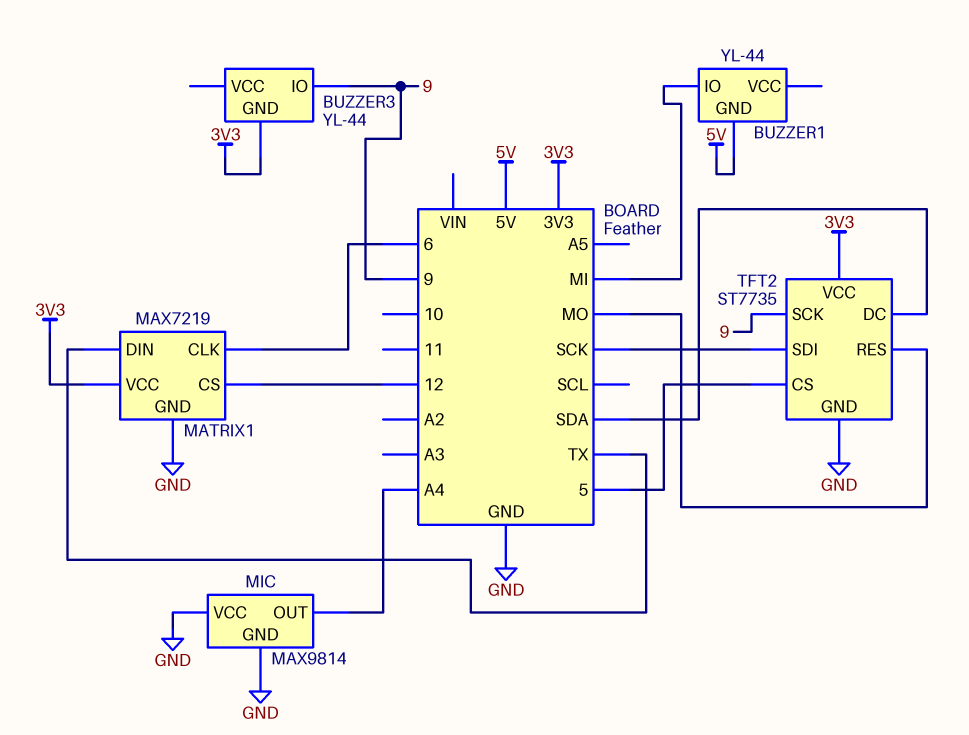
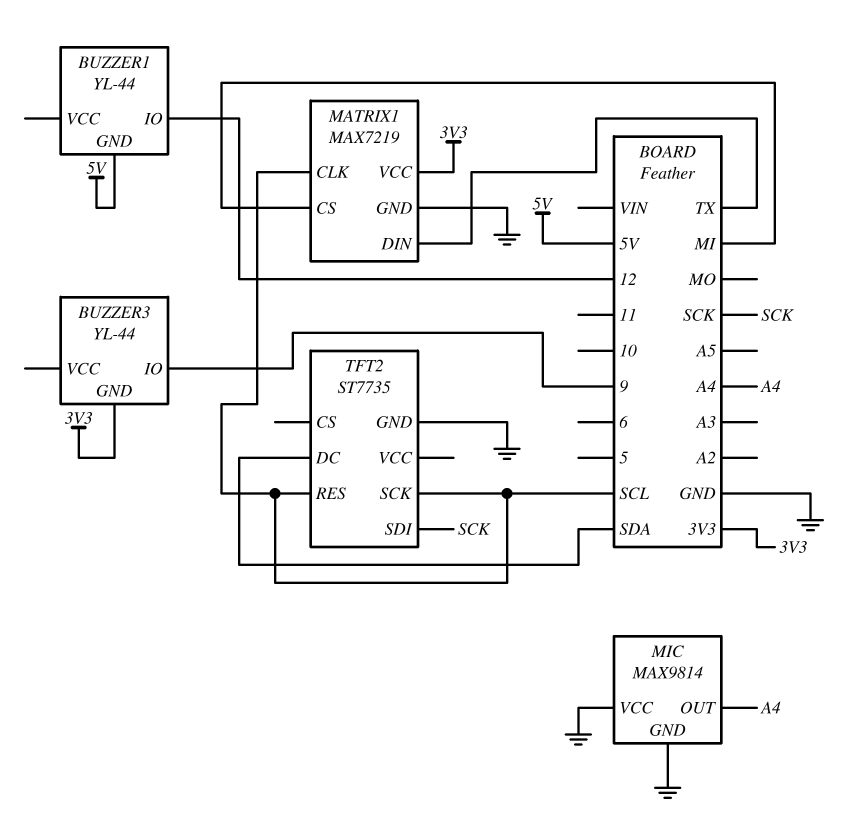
BUZZER1 pin IO: MI -> 12
MATRIX1 pin CLK: 6 -> SCL
MATRIX1 pin CS: 12 -> MI
TFT2 pin CS: 5 -> none
TFT2 pin RES: MO -> SCL
TFT2 pin SCK: 9 -> SCL
TFT2 pin VCC: 3V3 -> none

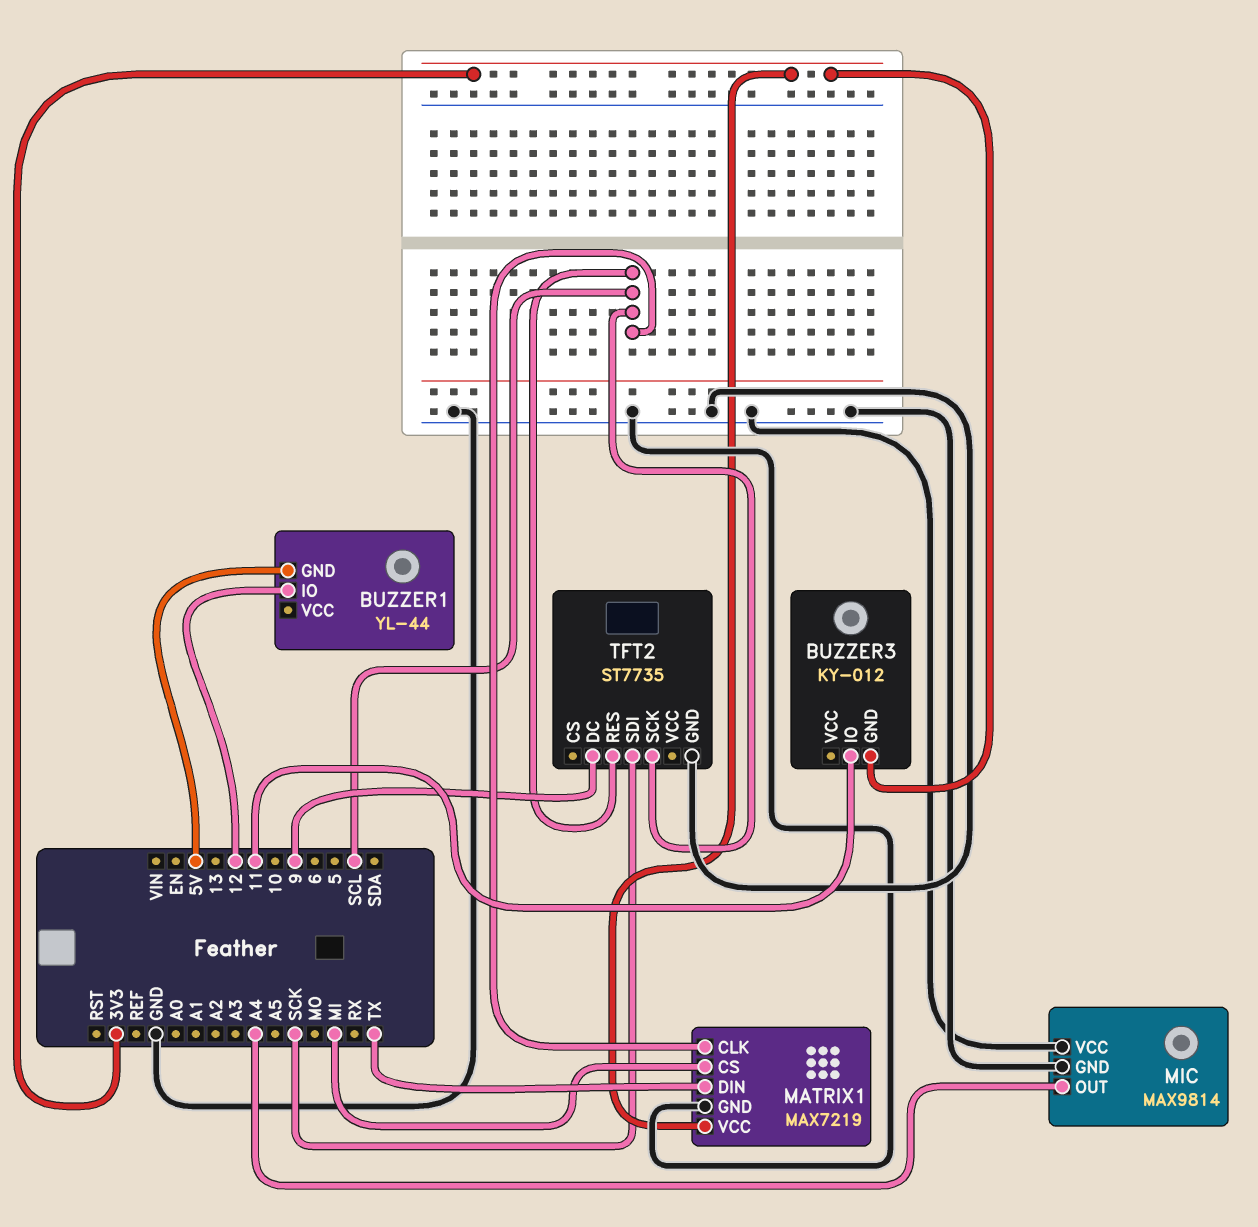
BUZZER3: YL-44 -> KY-012
BUZZER3 pin IO: 9 -> 11
TFT2 pin DC: SDA -> 9

